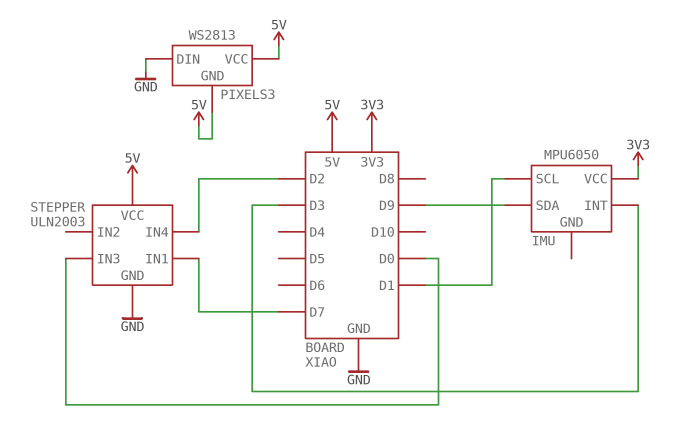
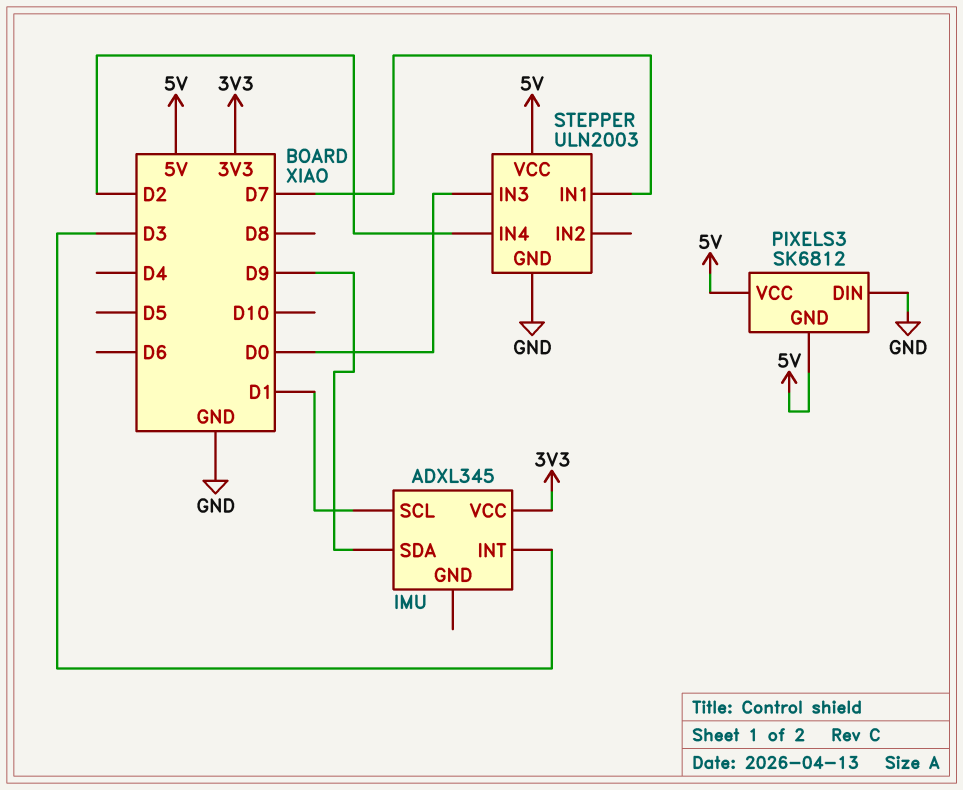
IMU: MPU6050 -> ADXL345
PIXELS3: WS2813 -> SK6812

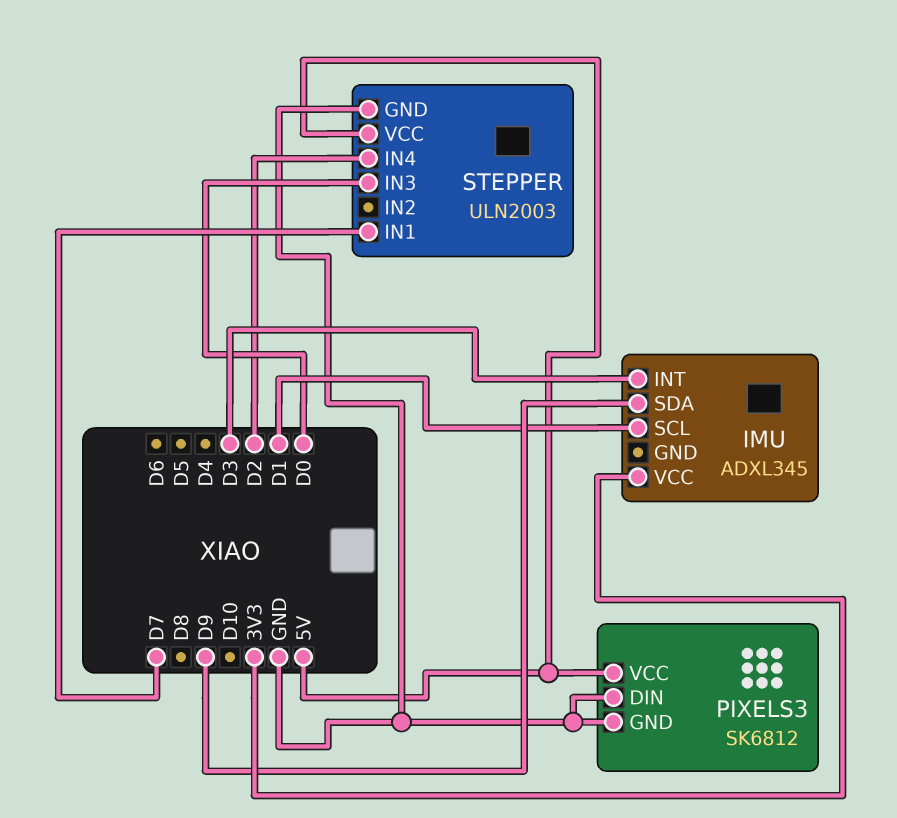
PIXELS3 pin GND: 5V -> GND

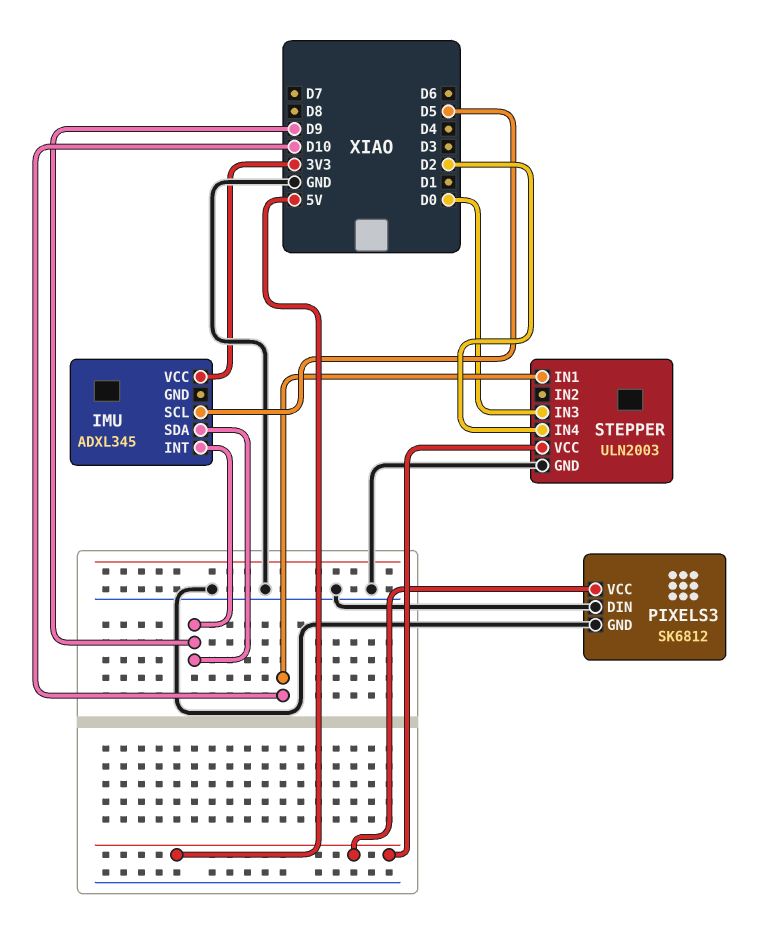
IMU pin INT: D3 -> D9
IMU pin SCL: D1 -> D5
STEPPER pin IN1: D7 -> D10

